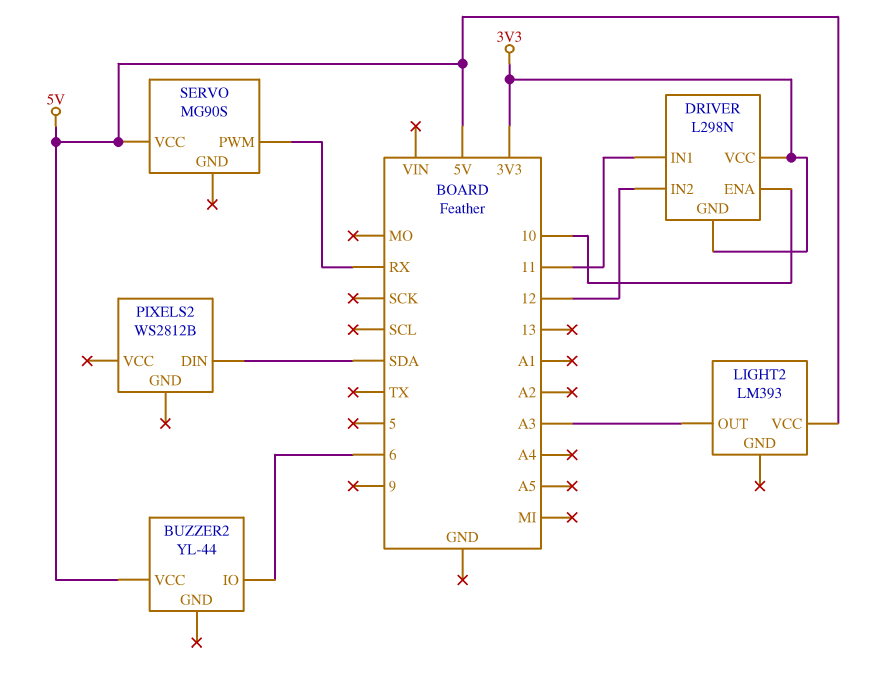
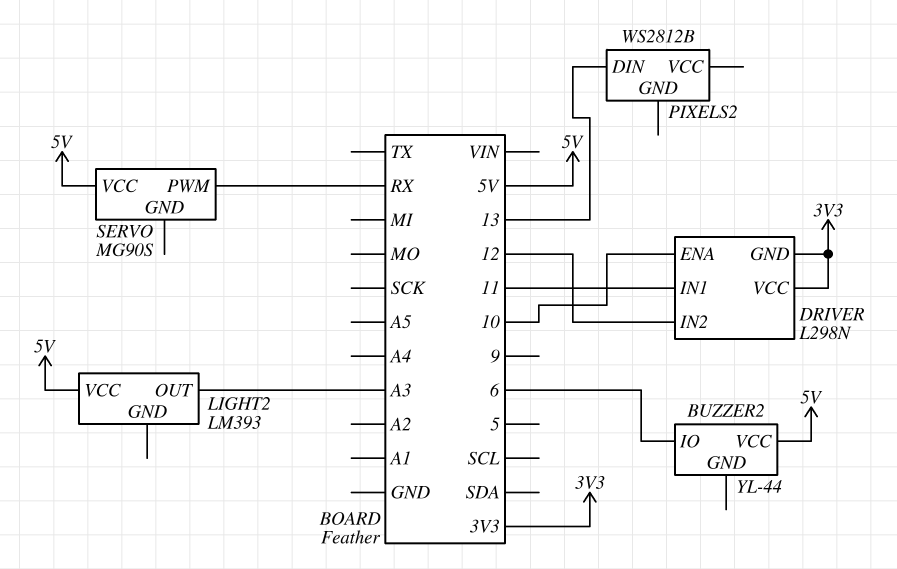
PIXELS2 pin DIN: SDA -> 13

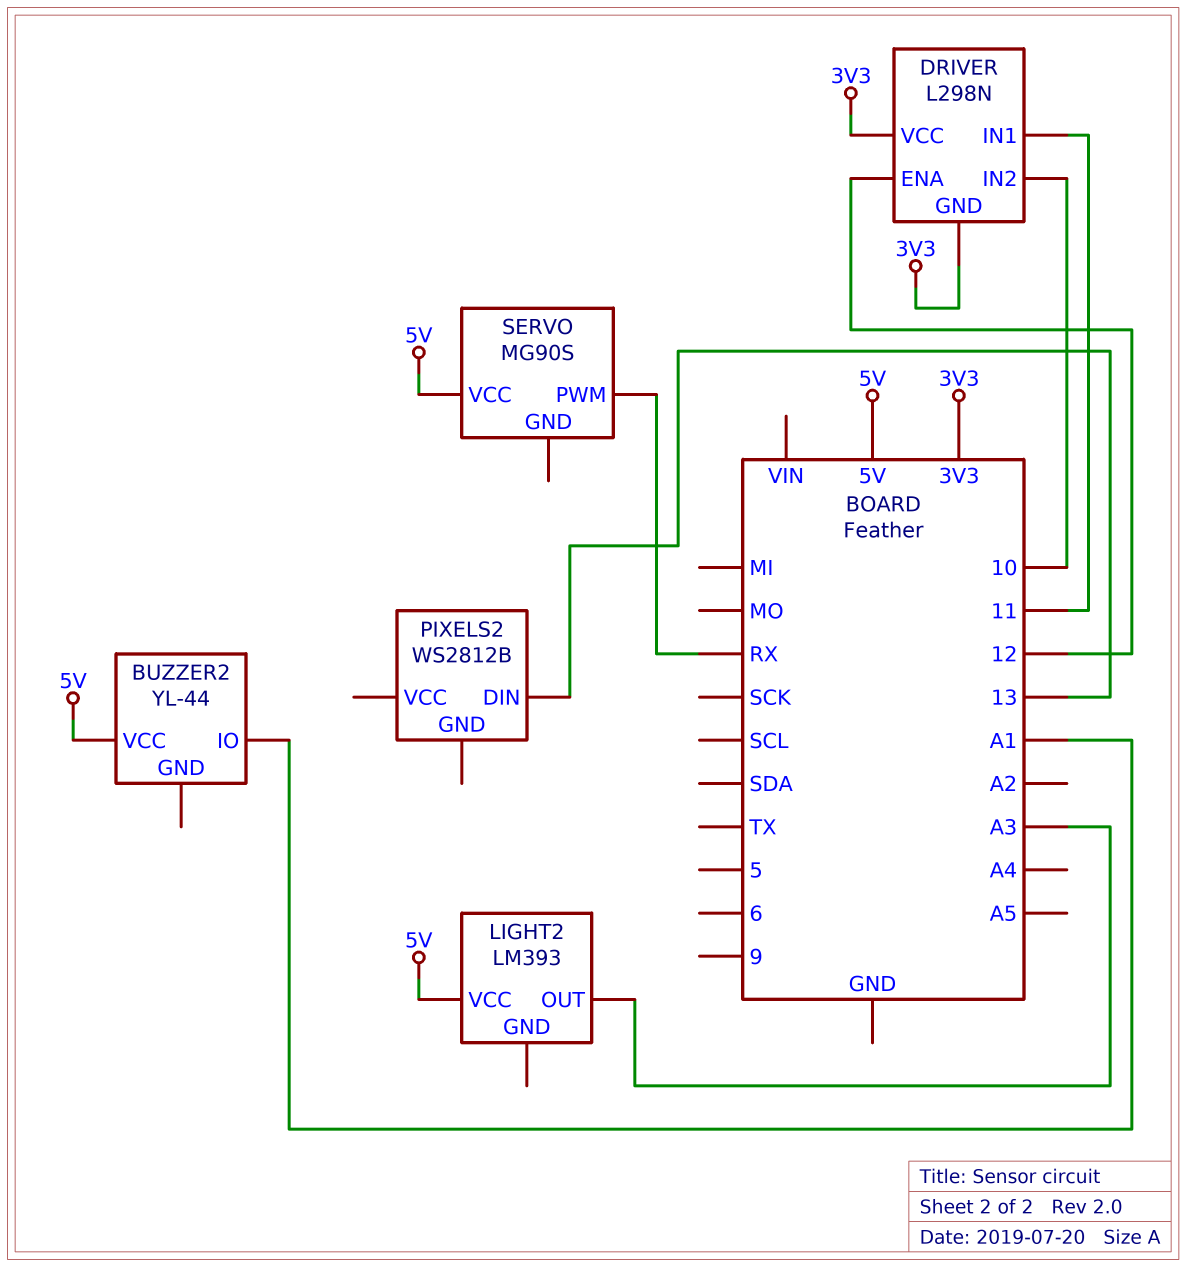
BUZZER2 pin IO: 6 -> A1
DRIVER pin ENA: 10 -> 12
DRIVER pin IN2: 12 -> 10

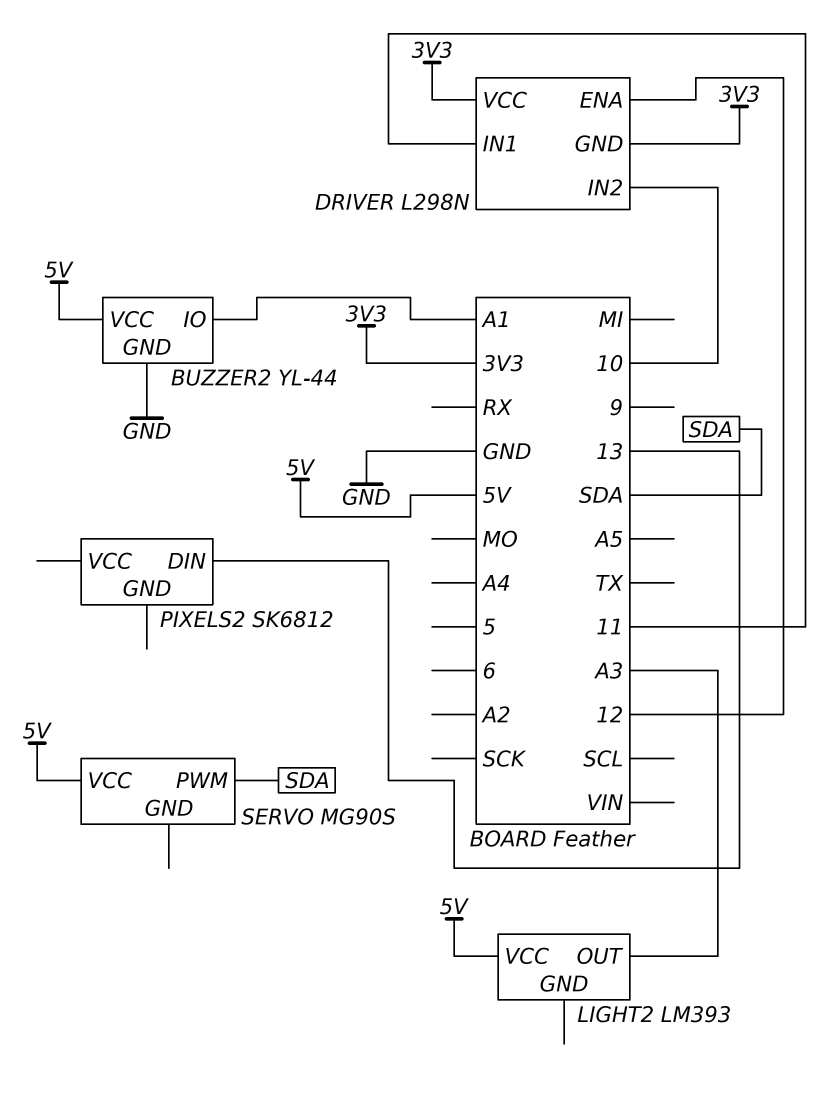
BUZZER2 pin GND: none -> GND
PIXELS2: WS2812B -> SK6812
SERVO pin PWM: RX -> SDA

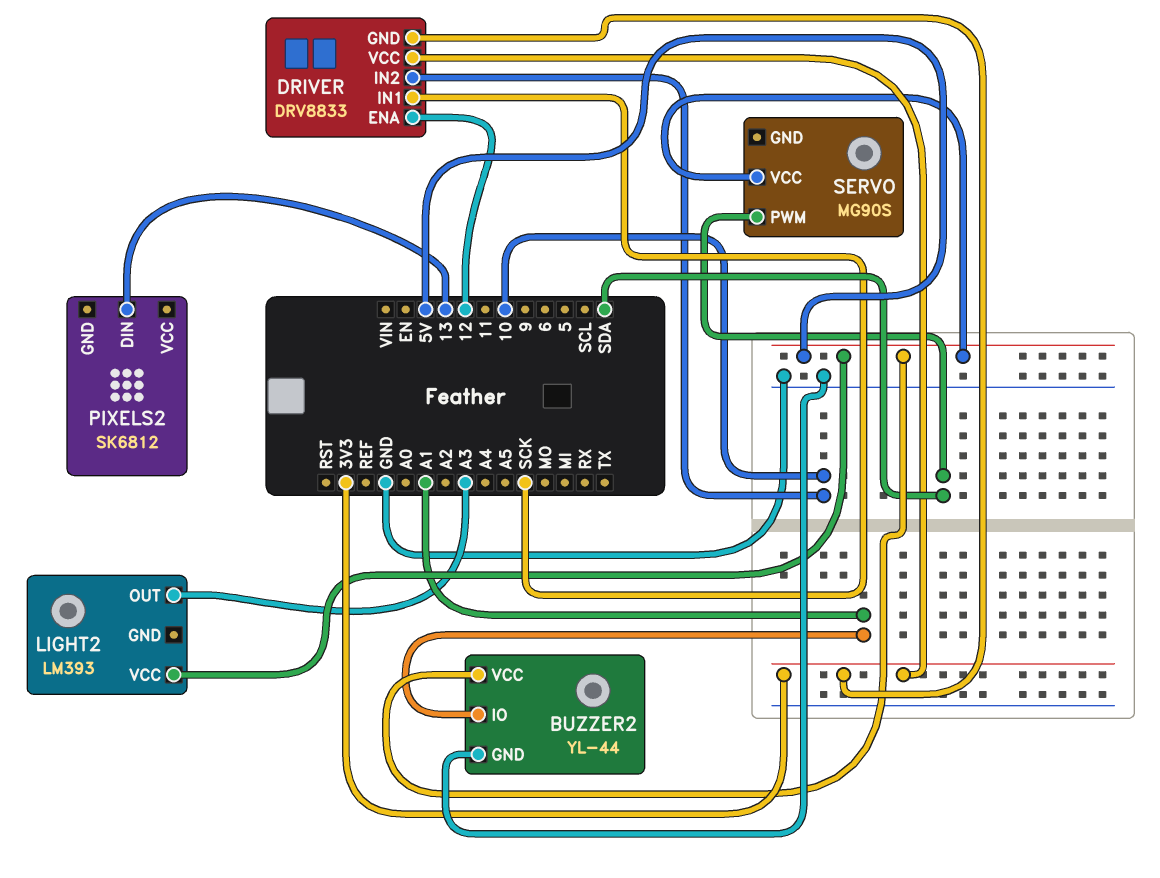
DRIVER: L298N -> DRV8833
DRIVER pin IN1: 11 -> SCK

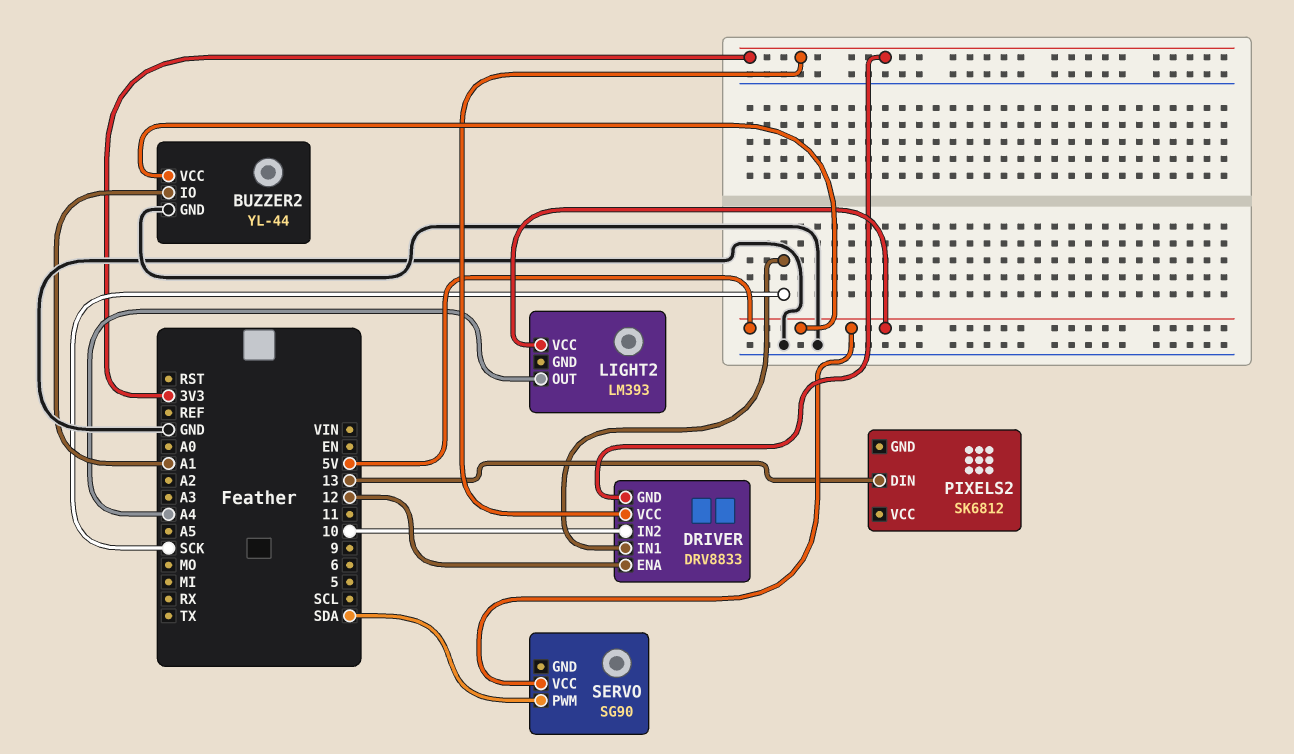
LIGHT2 pin OUT: A3 -> A4
SERVO: MG90S -> SG90

